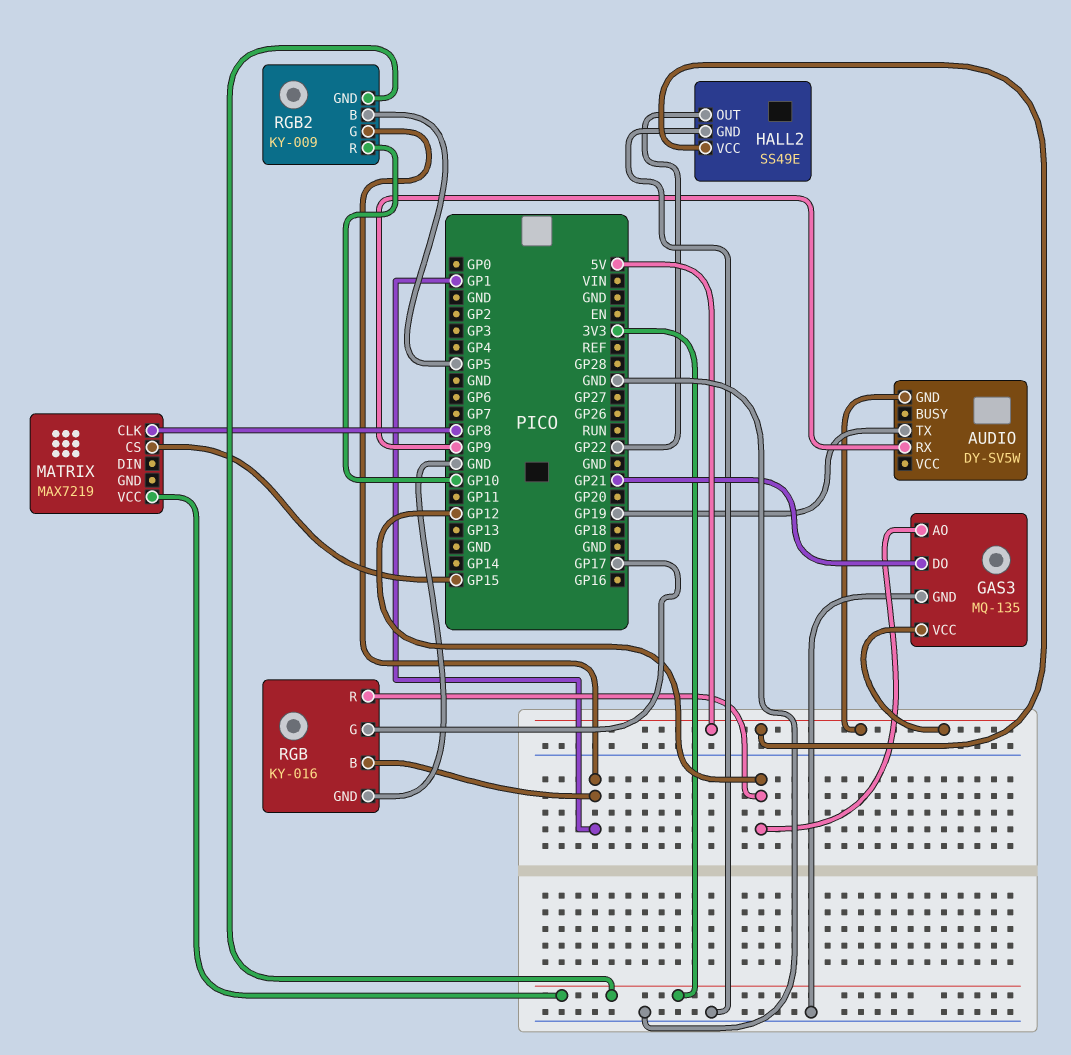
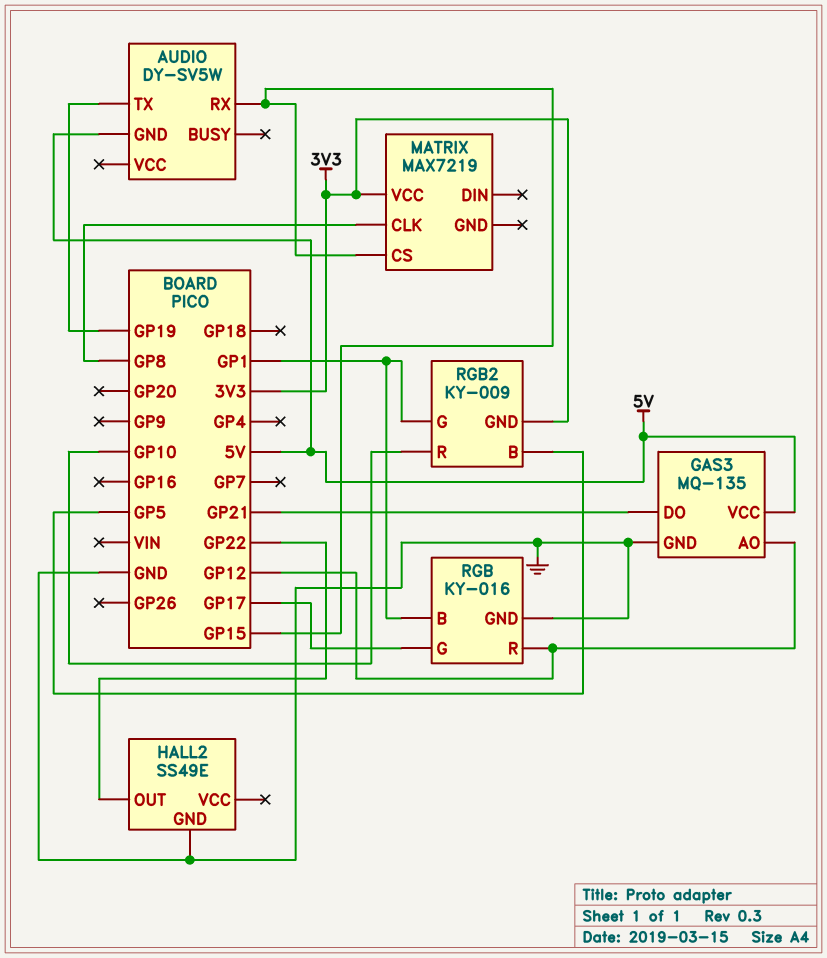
AUDIO pin RX: GP9 -> GP15
HALL2 pin VCC: 5V -> none

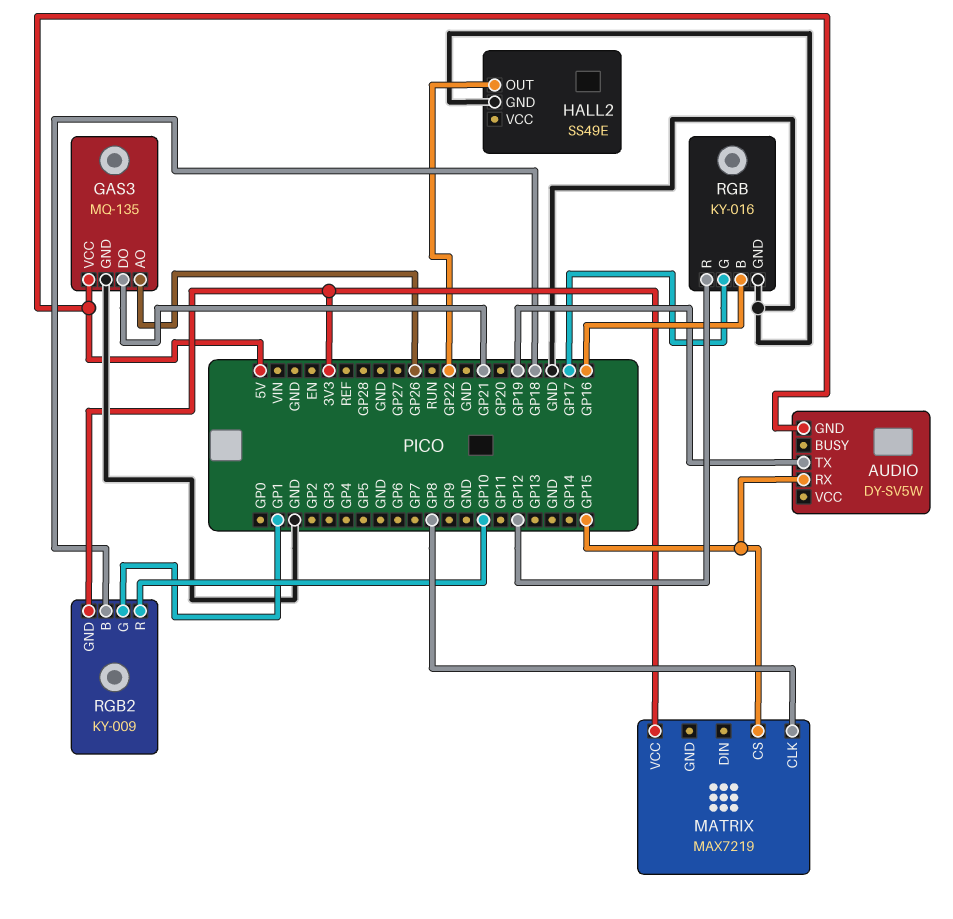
GAS3 pin AO: GP12 -> GP26
RGB pin B: GP1 -> GP16
RGB2 pin B: GP5 -> GP18

